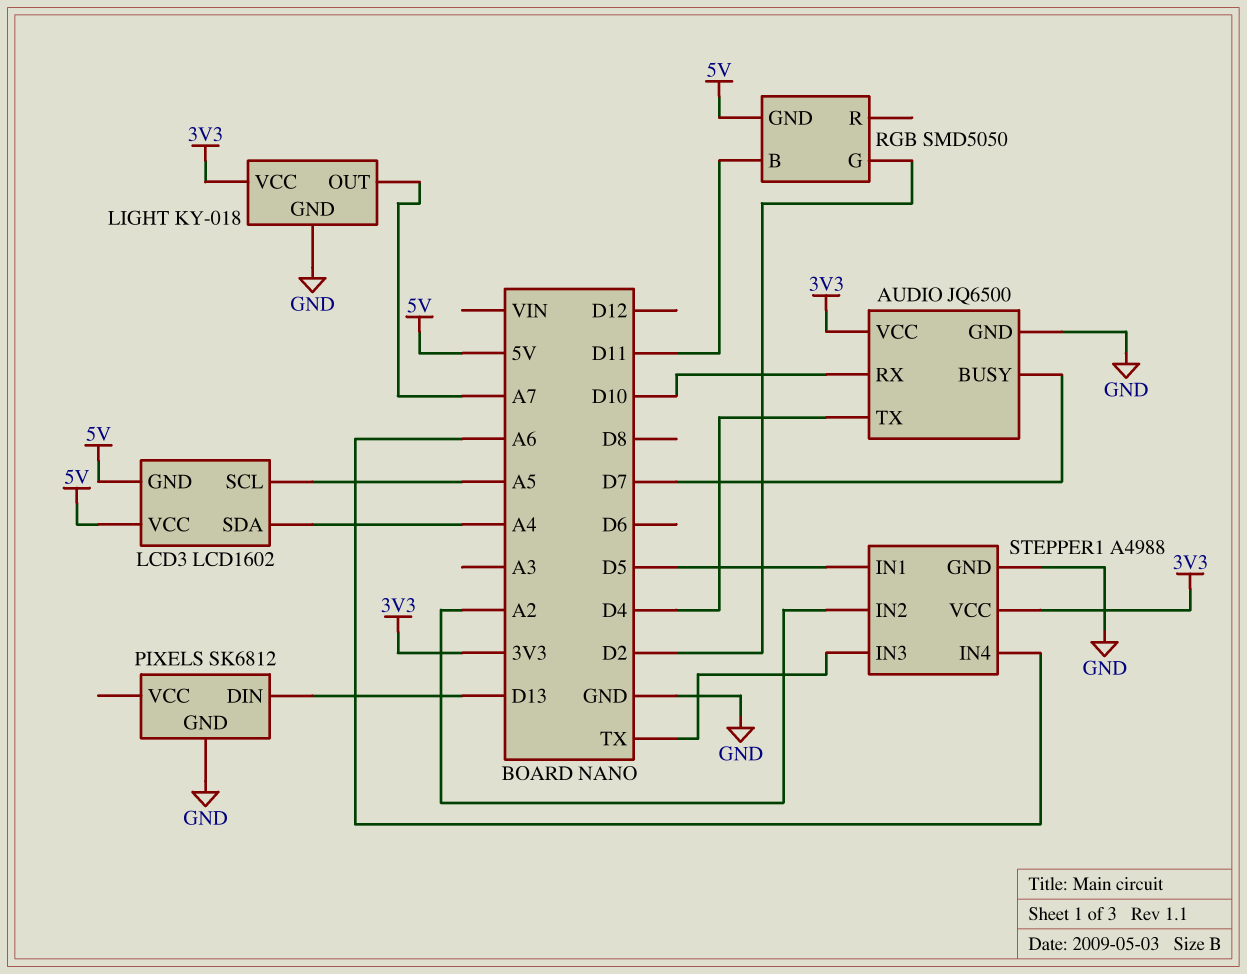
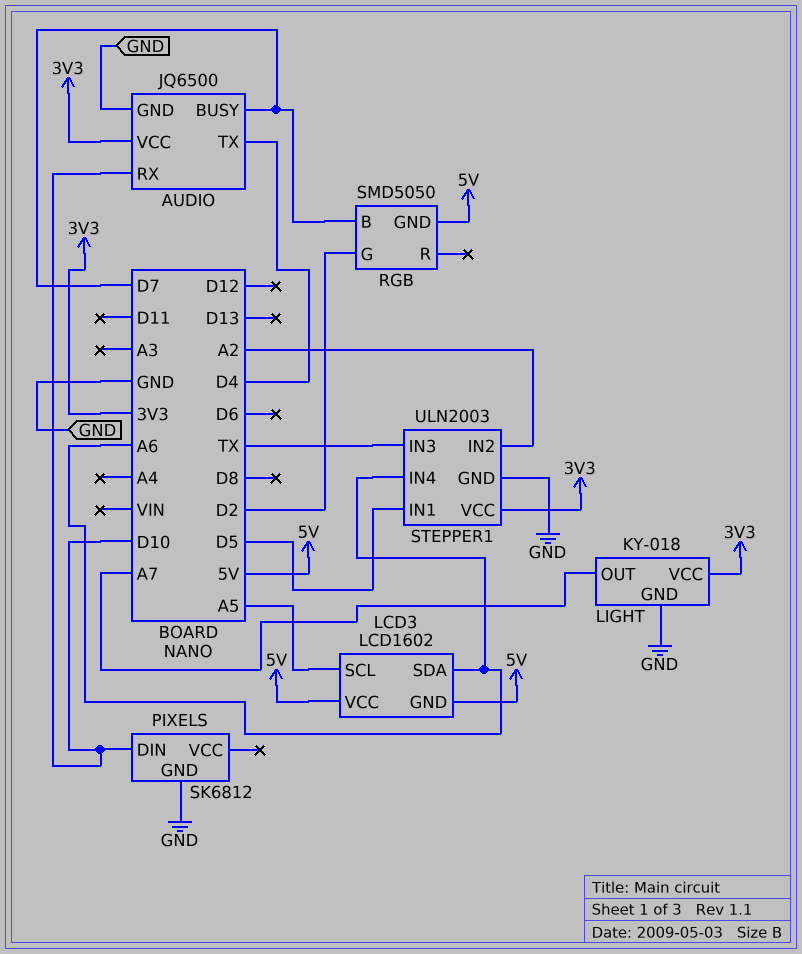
LCD3 pin SDA: A4 -> A6
PIXELS pin DIN: D13 -> D10
RGB pin B: D11 -> D7
STEPPER1: A4988 -> ULN2003

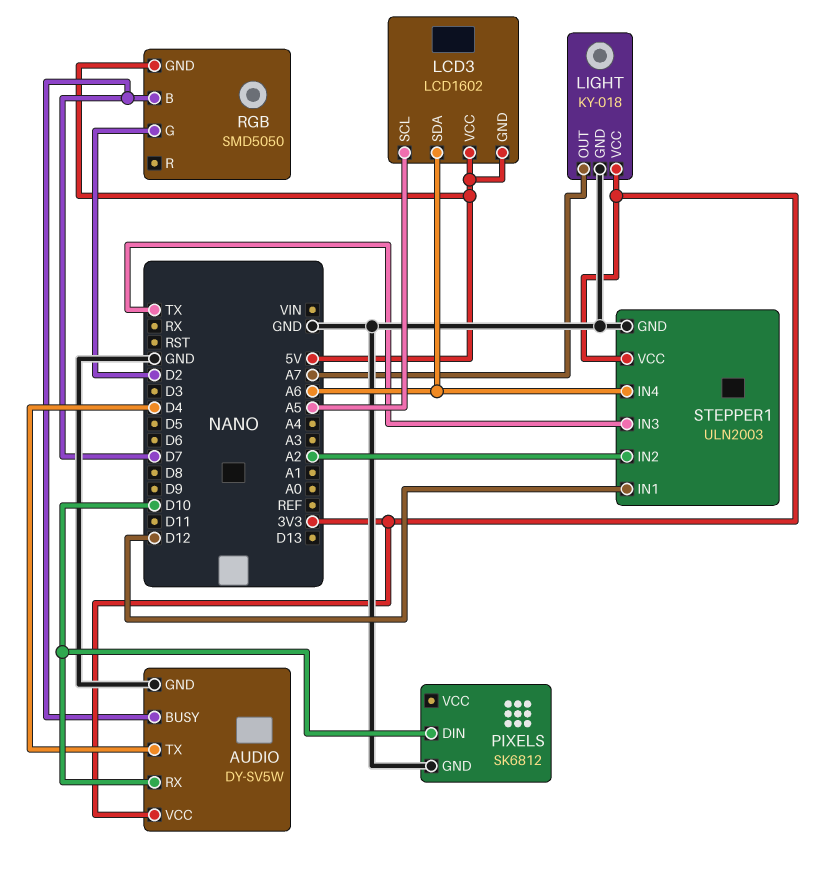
AUDIO: JQ6500 -> DY-SV5W
STEPPER1 pin IN1: D5 -> D12

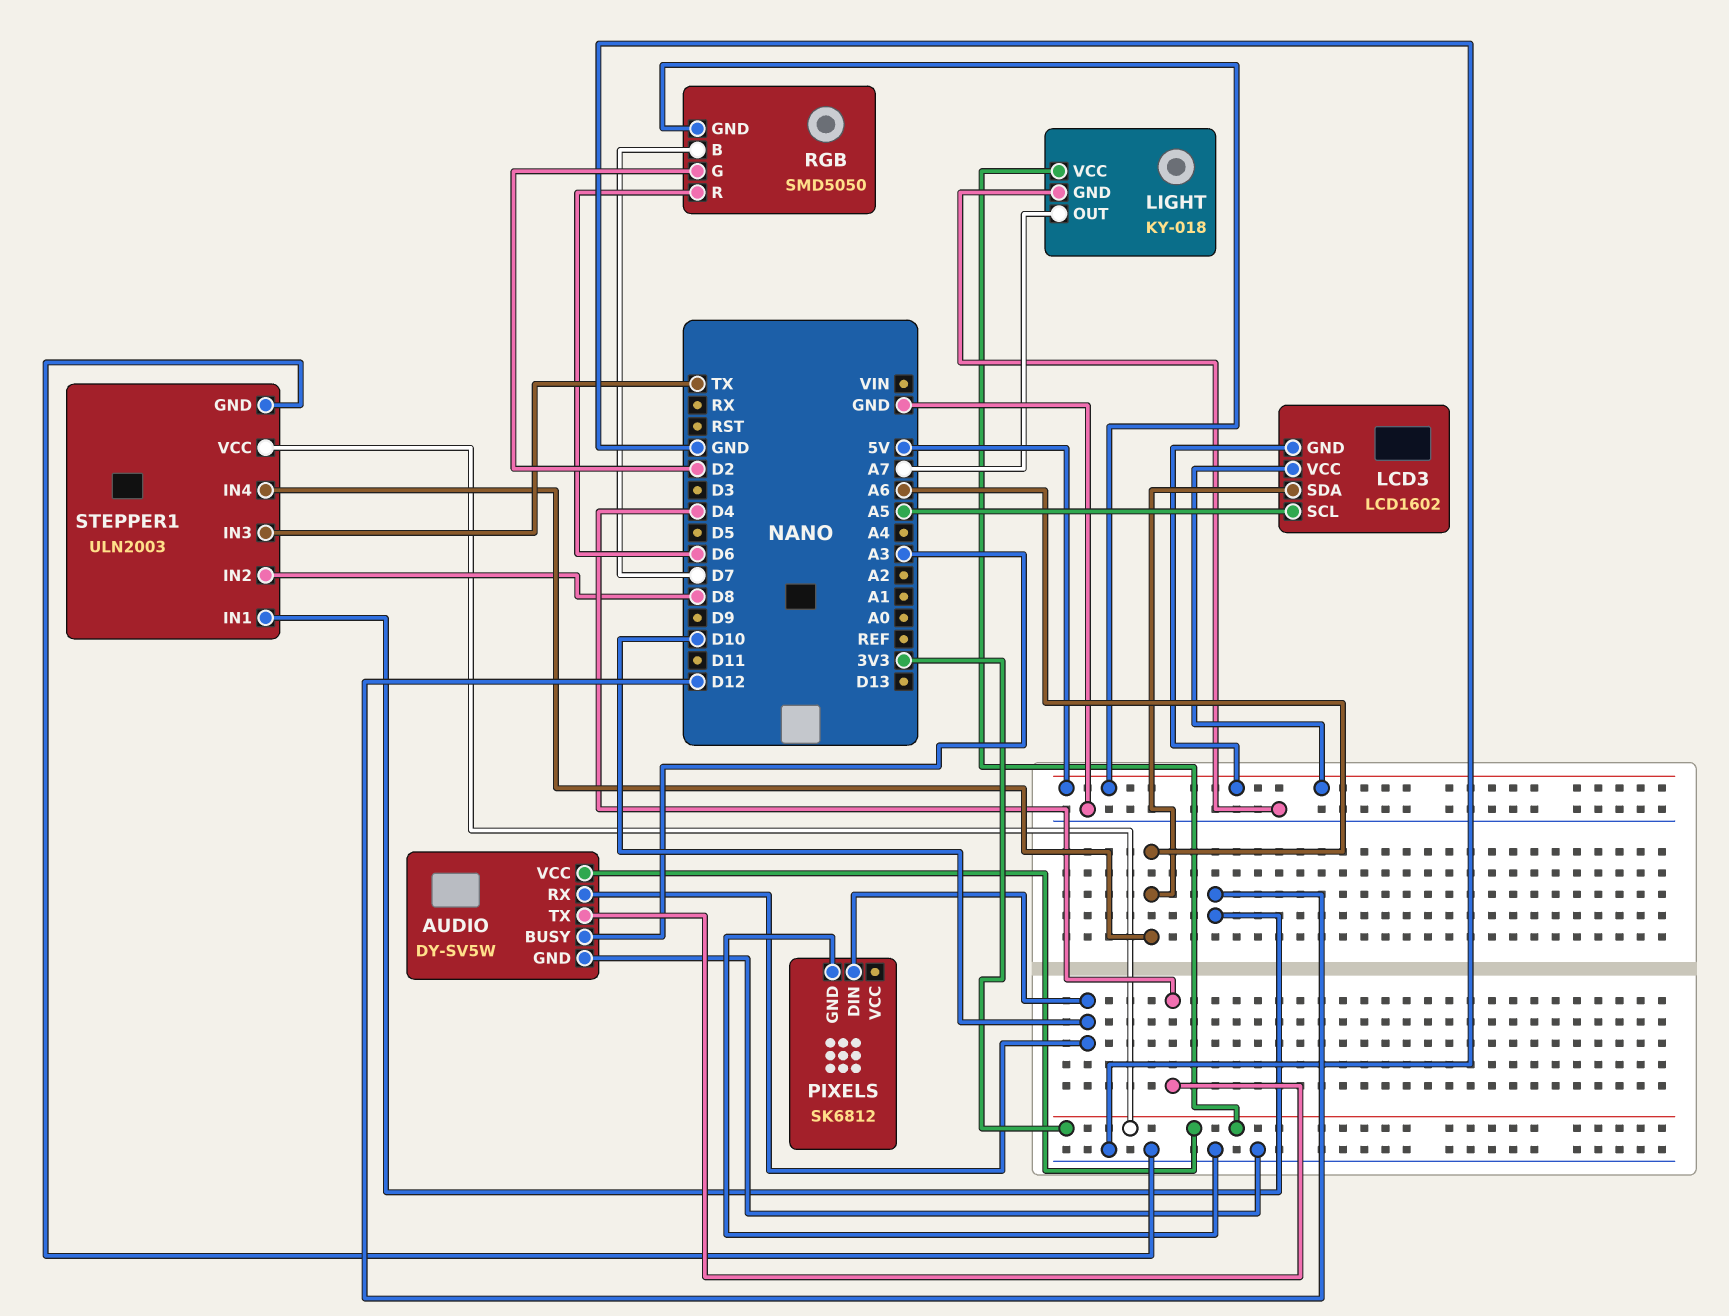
AUDIO pin BUSY: D7 -> A3
RGB pin R: none -> D6
STEPPER1 pin IN2: A2 -> D8

